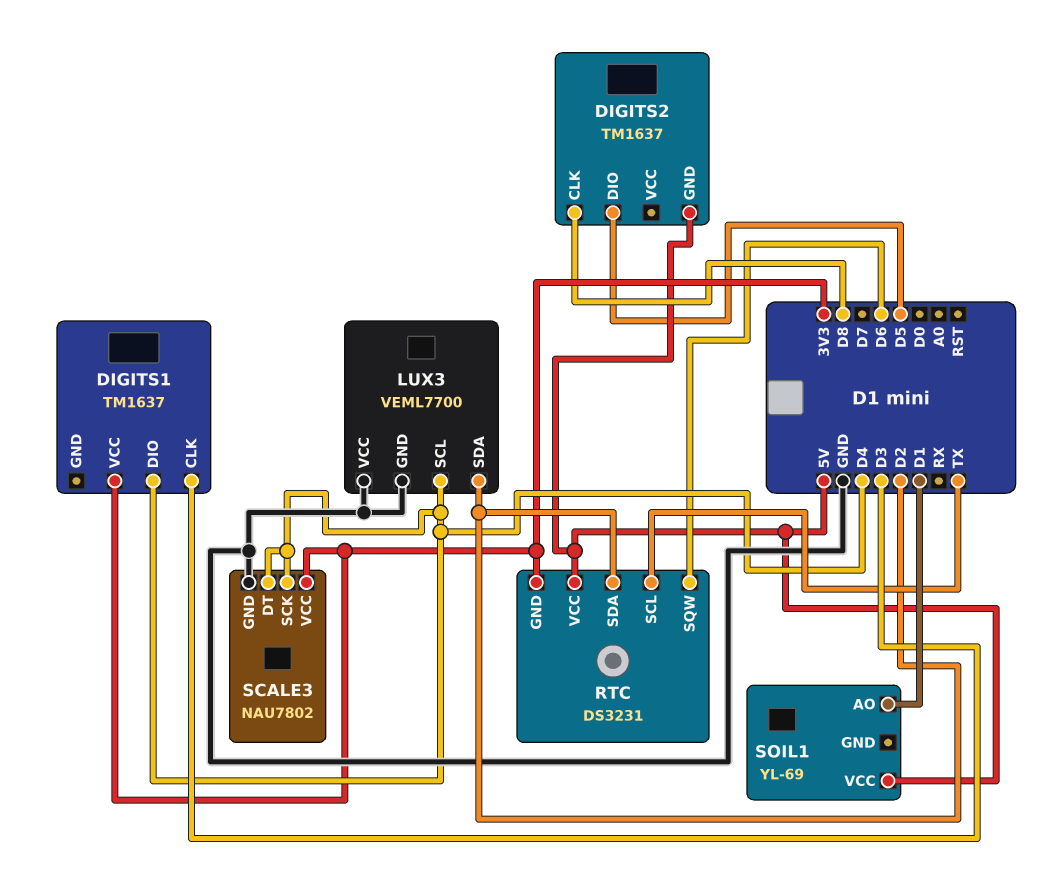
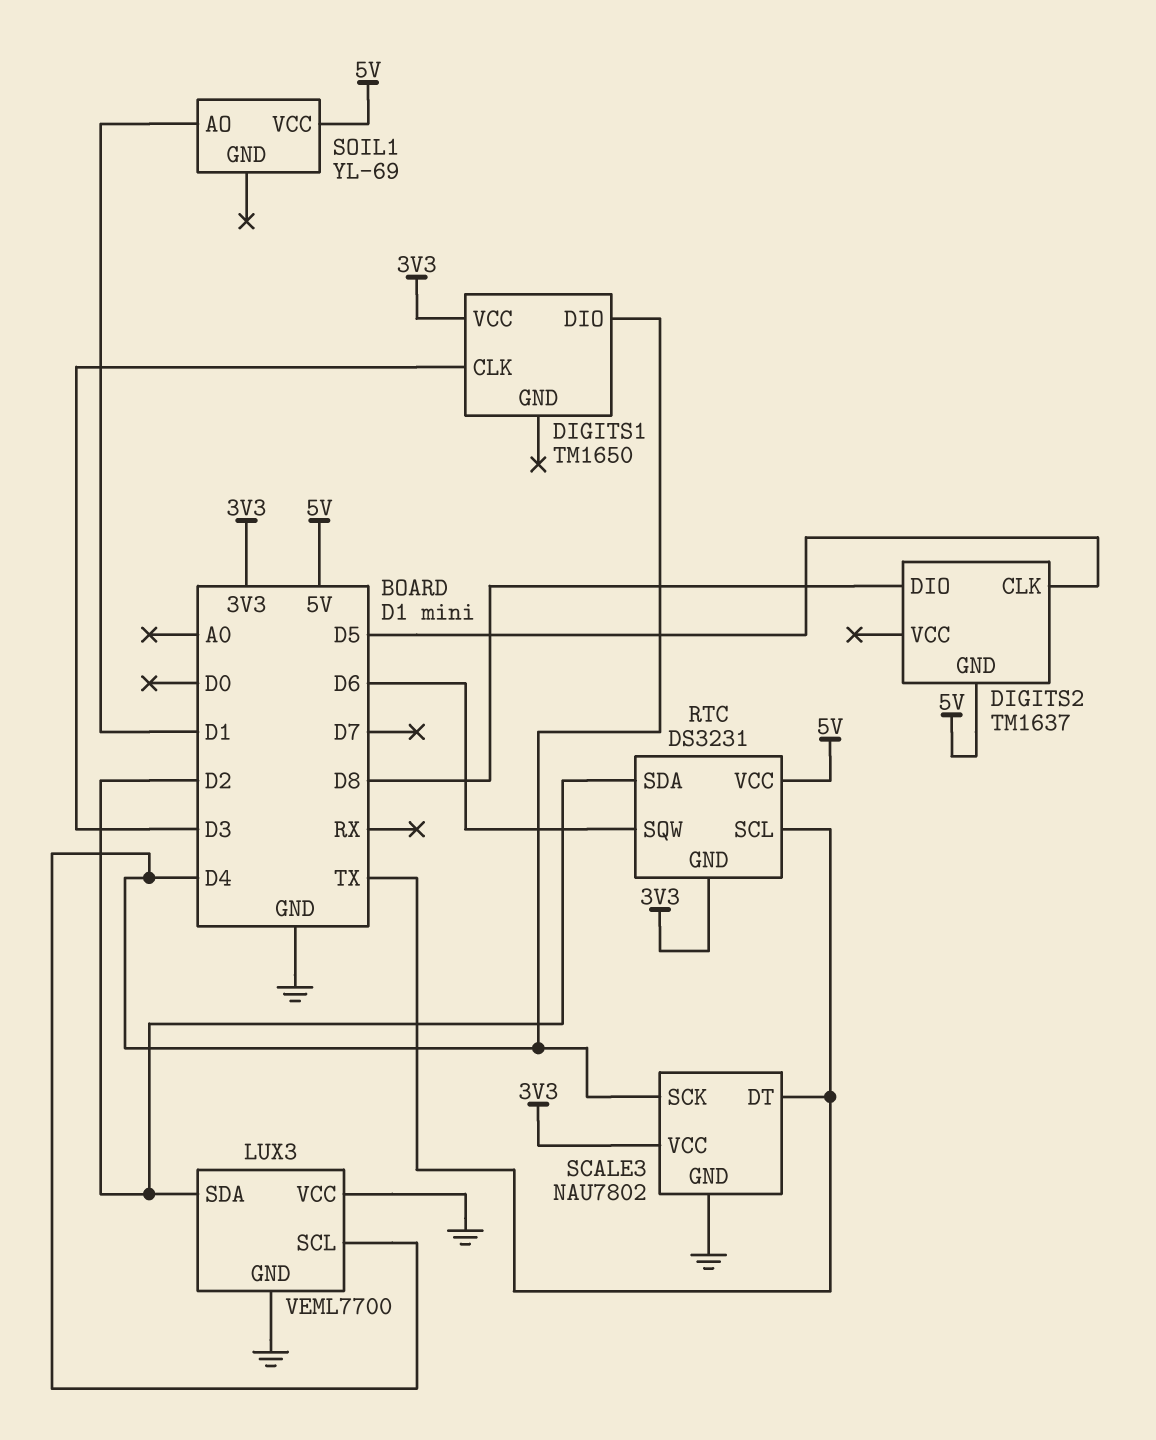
DIGITS1: TM1637 -> TM1650
DIGITS2 pin CLK: D8 -> D5
DIGITS2 pin DIO: D5 -> D8
SCALE3 pin DT: D4 -> TX

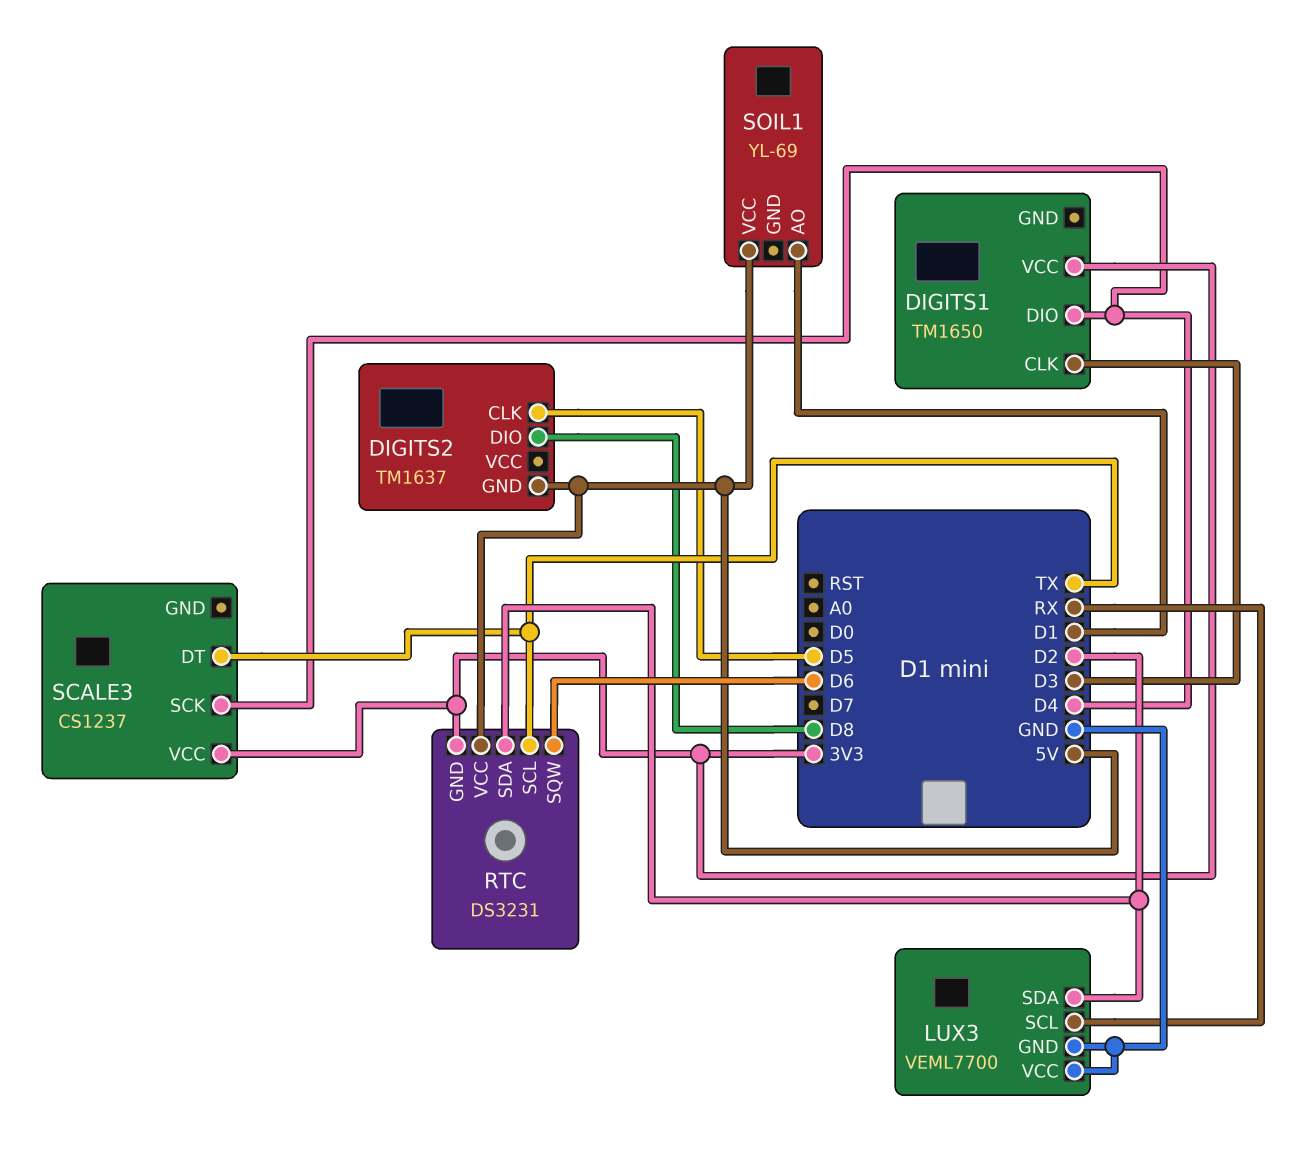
LUX3 pin SCL: D4 -> RX
SCALE3: NAU7802 -> CS1237
SCALE3 pin GND: GND -> none

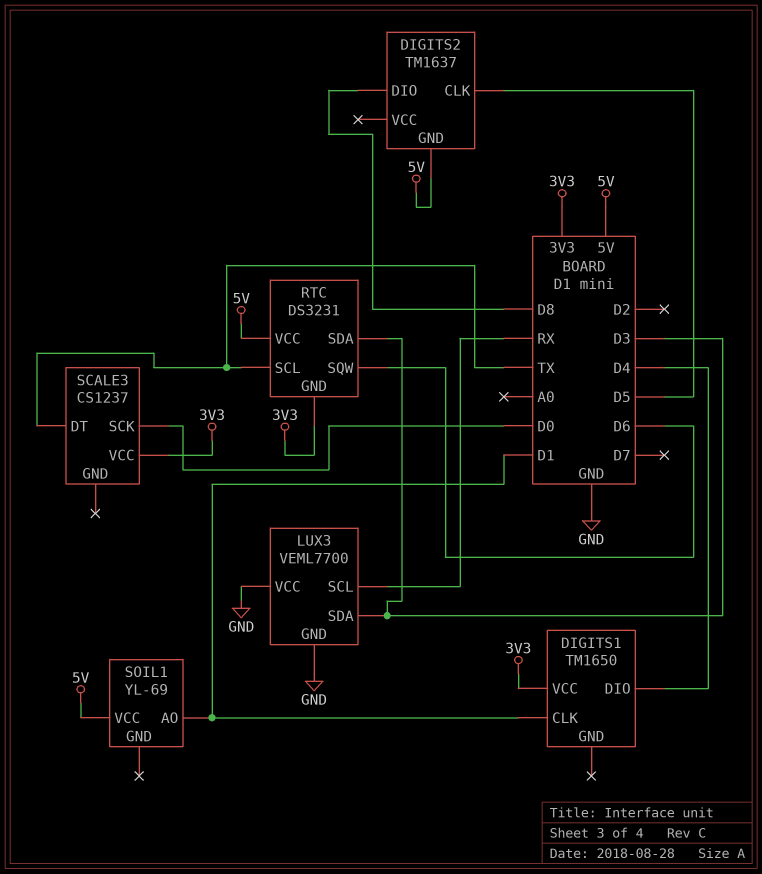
DIGITS1 pin CLK: D3 -> D1
LUX3 pin SDA: D2 -> D3
RTC pin SDA: D2 -> D3
SCALE3 pin SCK: D4 -> D0

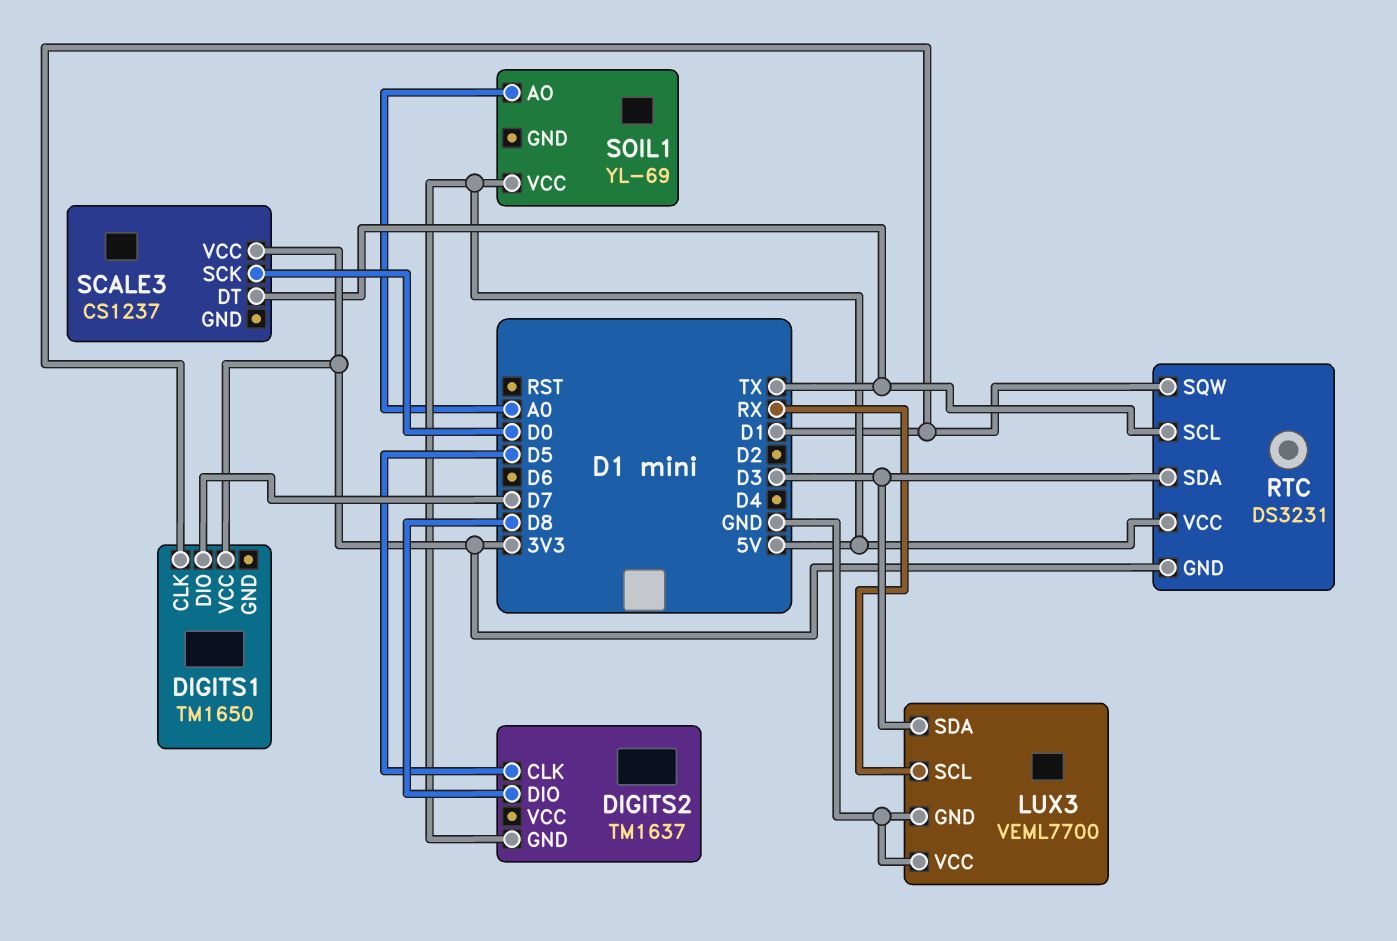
DIGITS1 pin DIO: D4 -> D7
RTC pin SQW: D6 -> D1
SOIL1 pin AO: D1 -> A0

